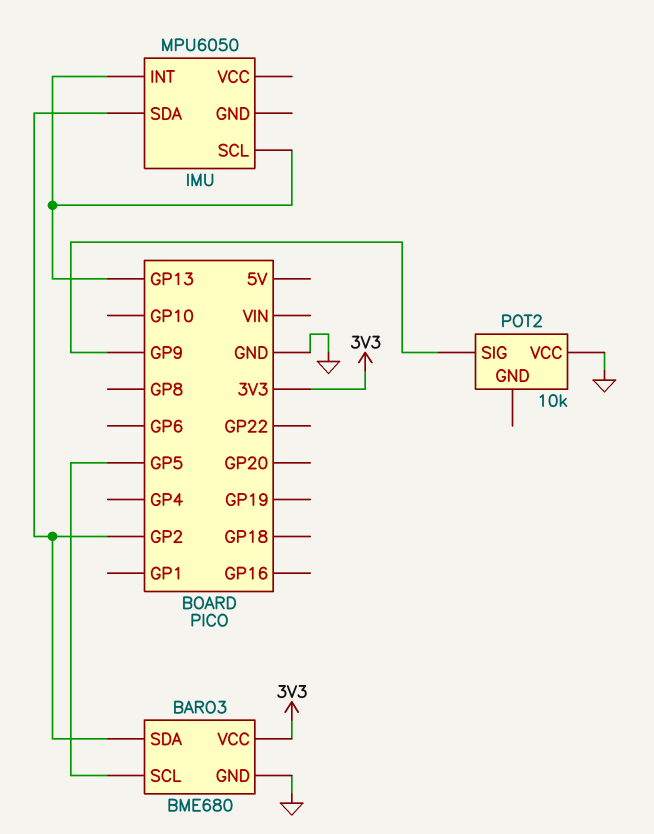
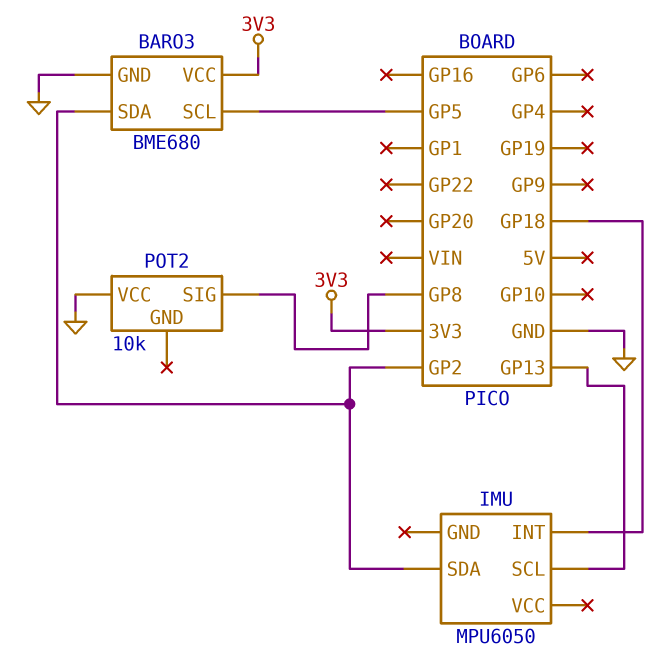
IMU pin INT: GP13 -> GP18
POT2 pin SIG: GP9 -> GP8

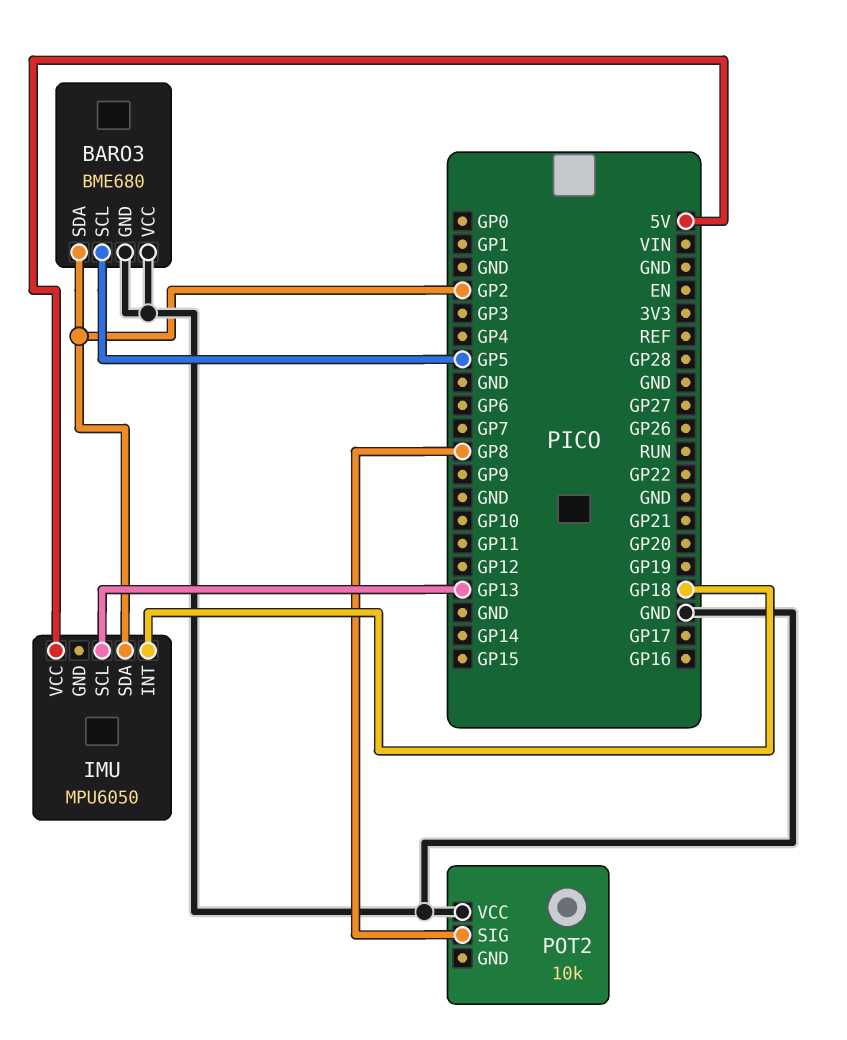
BARO3 pin VCC: 3V3 -> GND
IMU pin VCC: none -> 5V

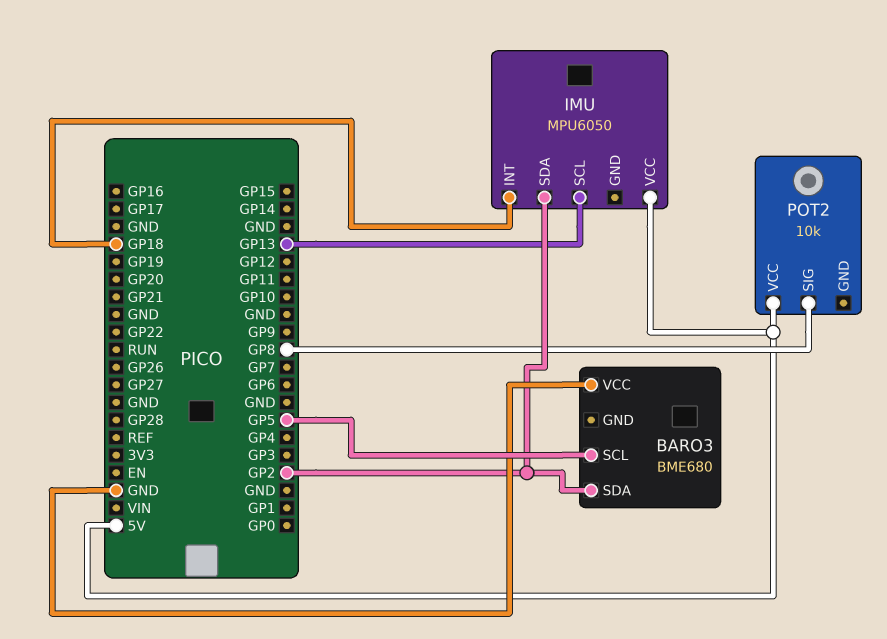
BARO3 pin GND: GND -> none
POT2 pin VCC: GND -> 5V

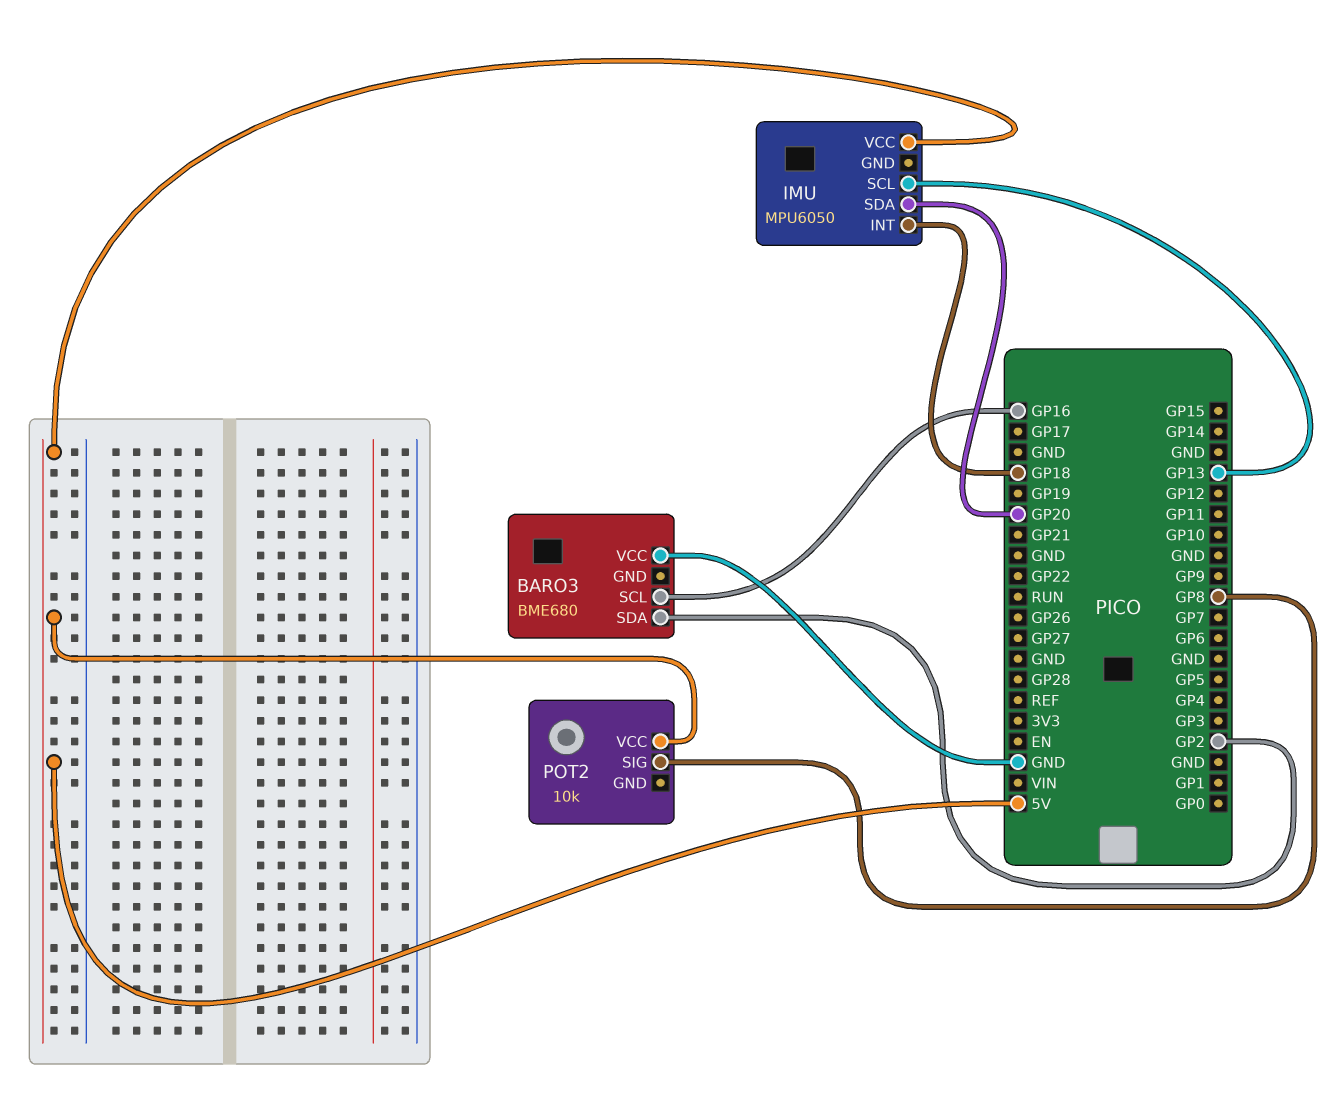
BARO3 pin SCL: GP5 -> GP16
IMU pin SDA: GP2 -> GP20

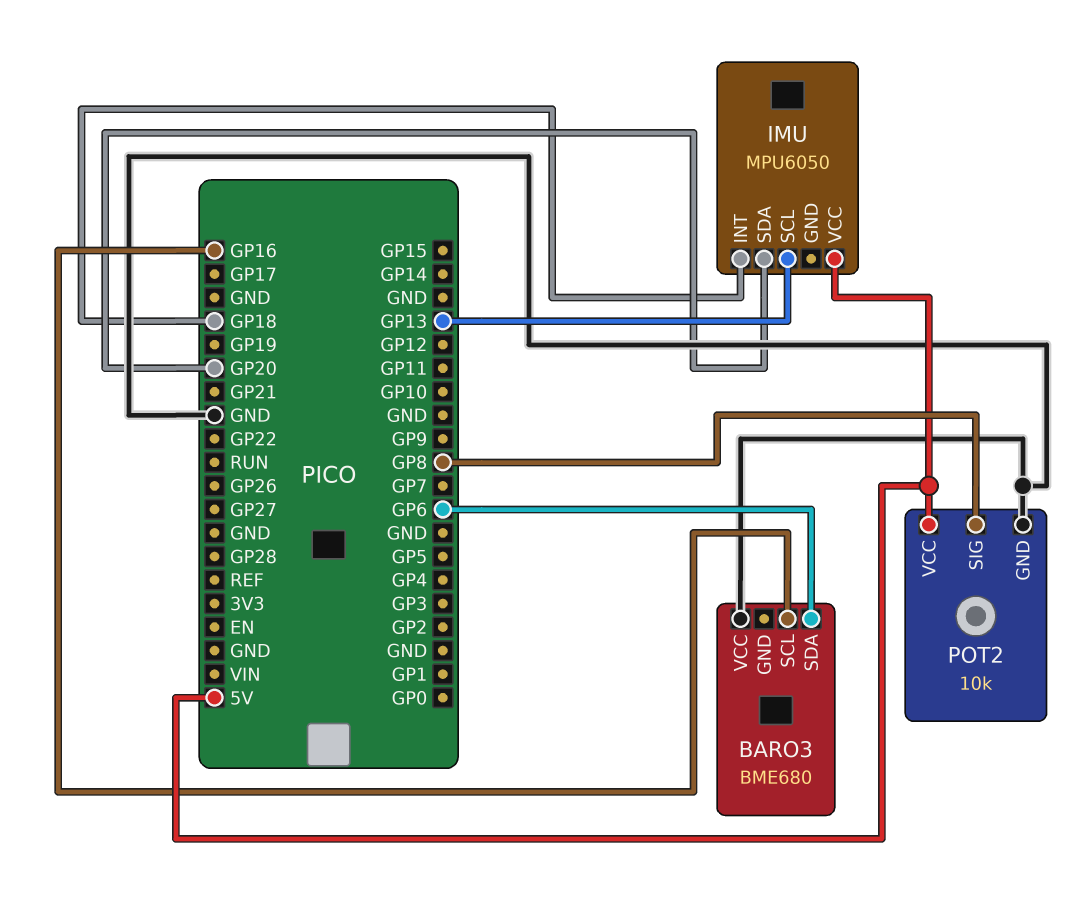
BARO3 pin SDA: GP2 -> GP6
POT2 pin GND: none -> GND

